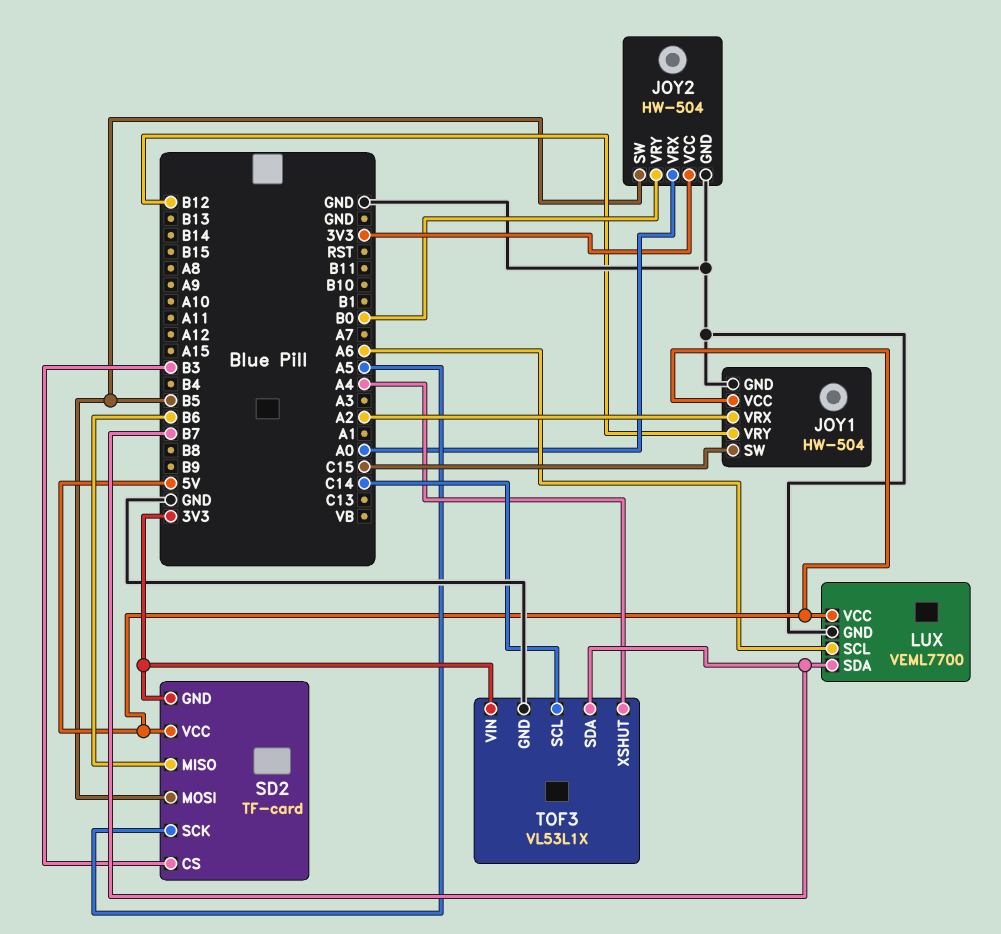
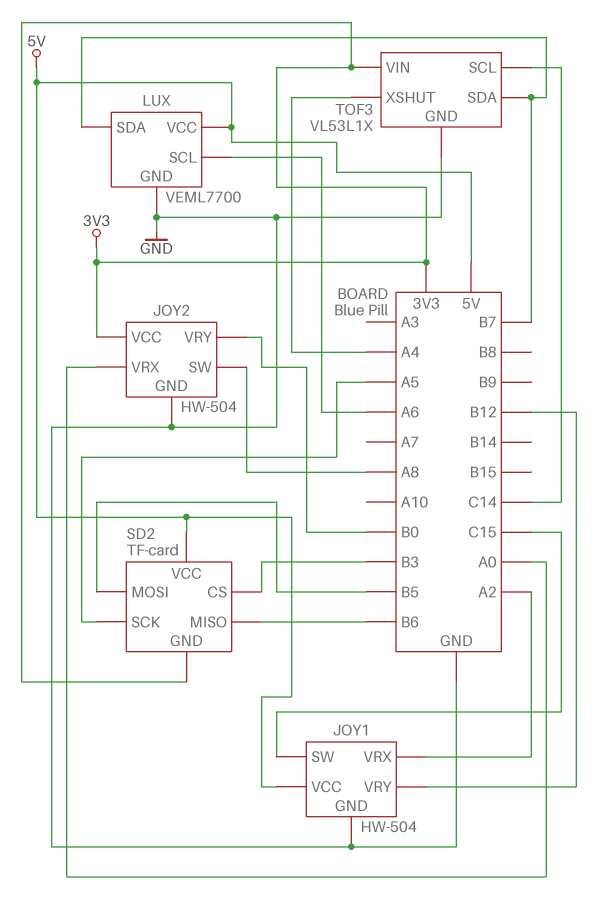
JOY2 pin SW: B5 -> A8

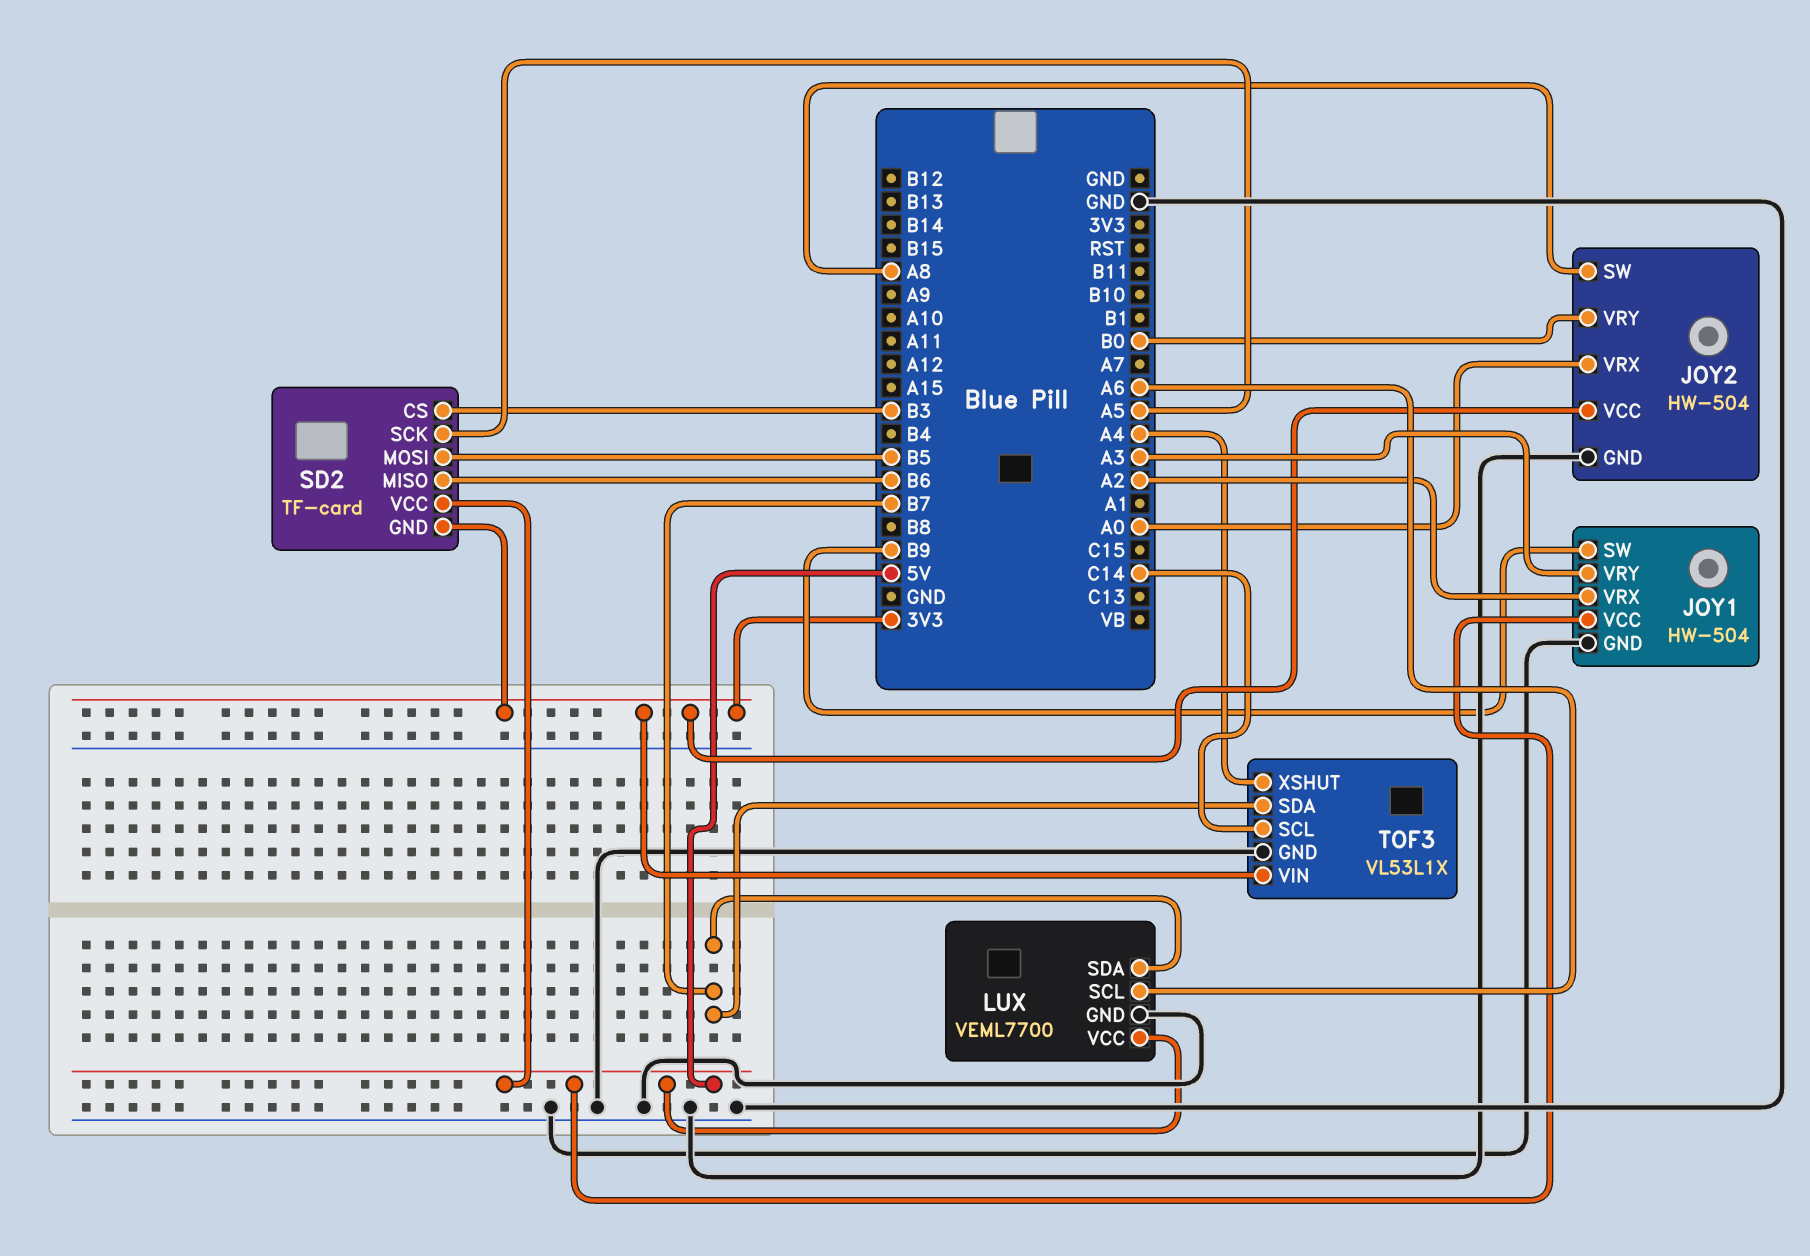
JOY1 pin SW: C15 -> B9
JOY1 pin VRY: B12 -> A3

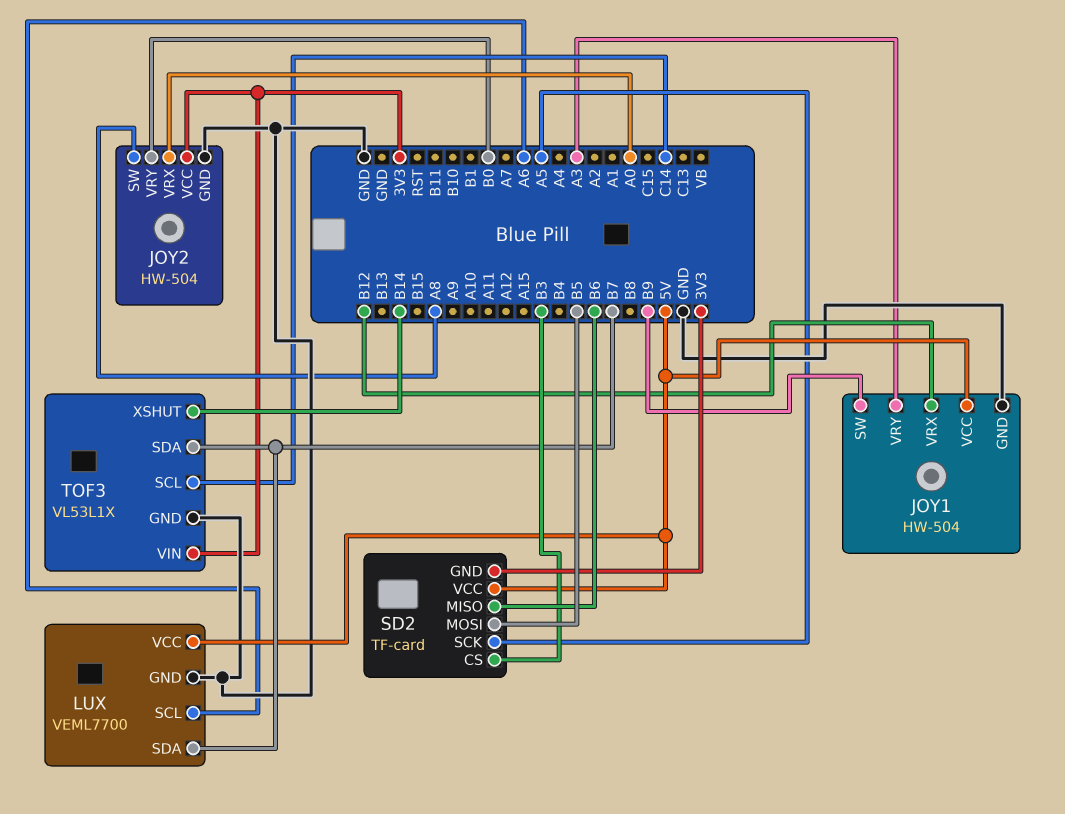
JOY1 pin VRX: A2 -> B12
TOF3 pin XSHUT: A4 -> B14

